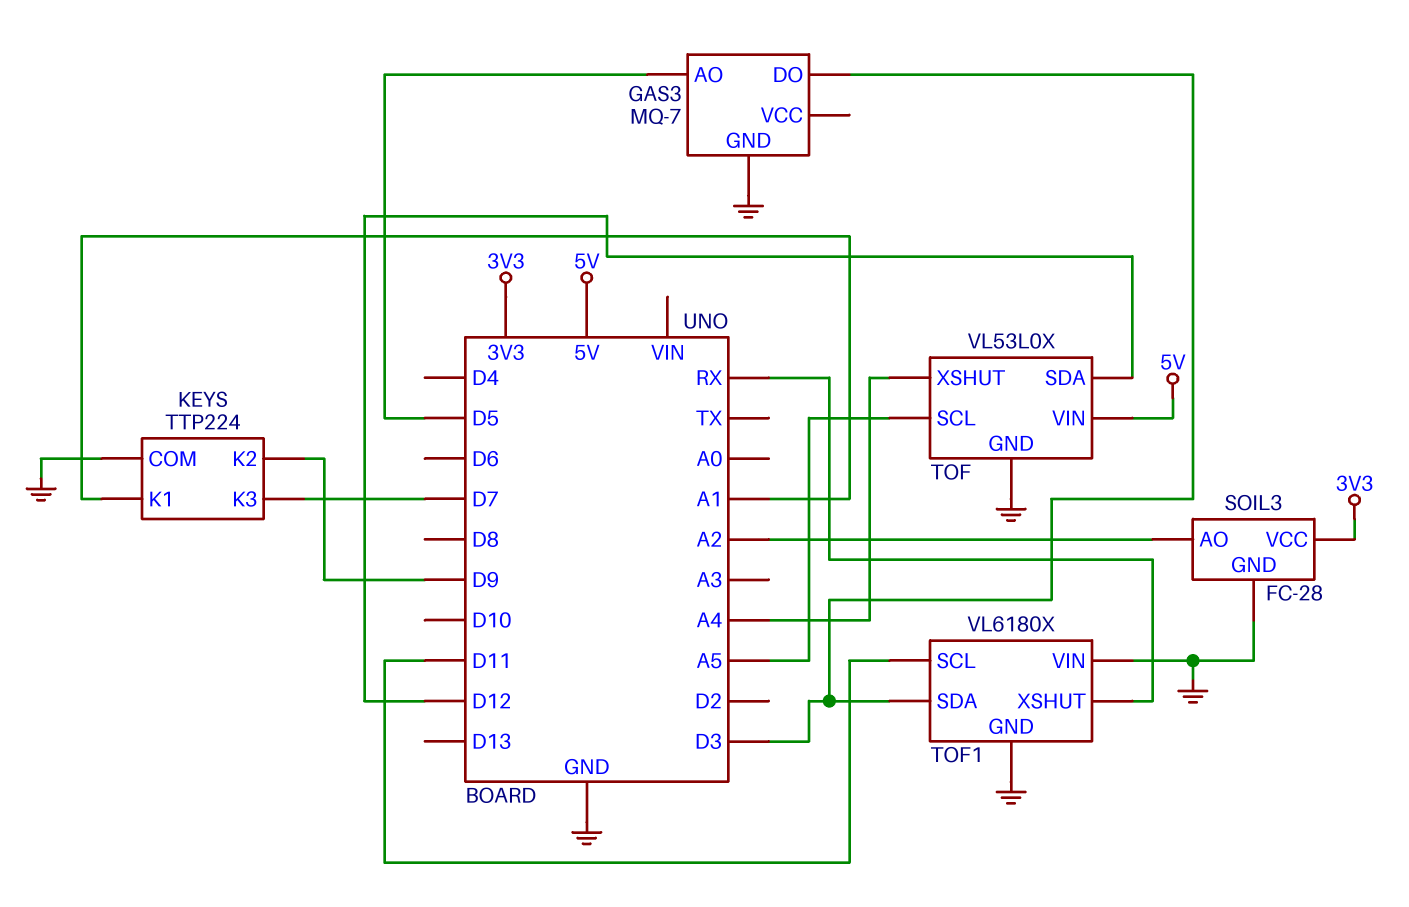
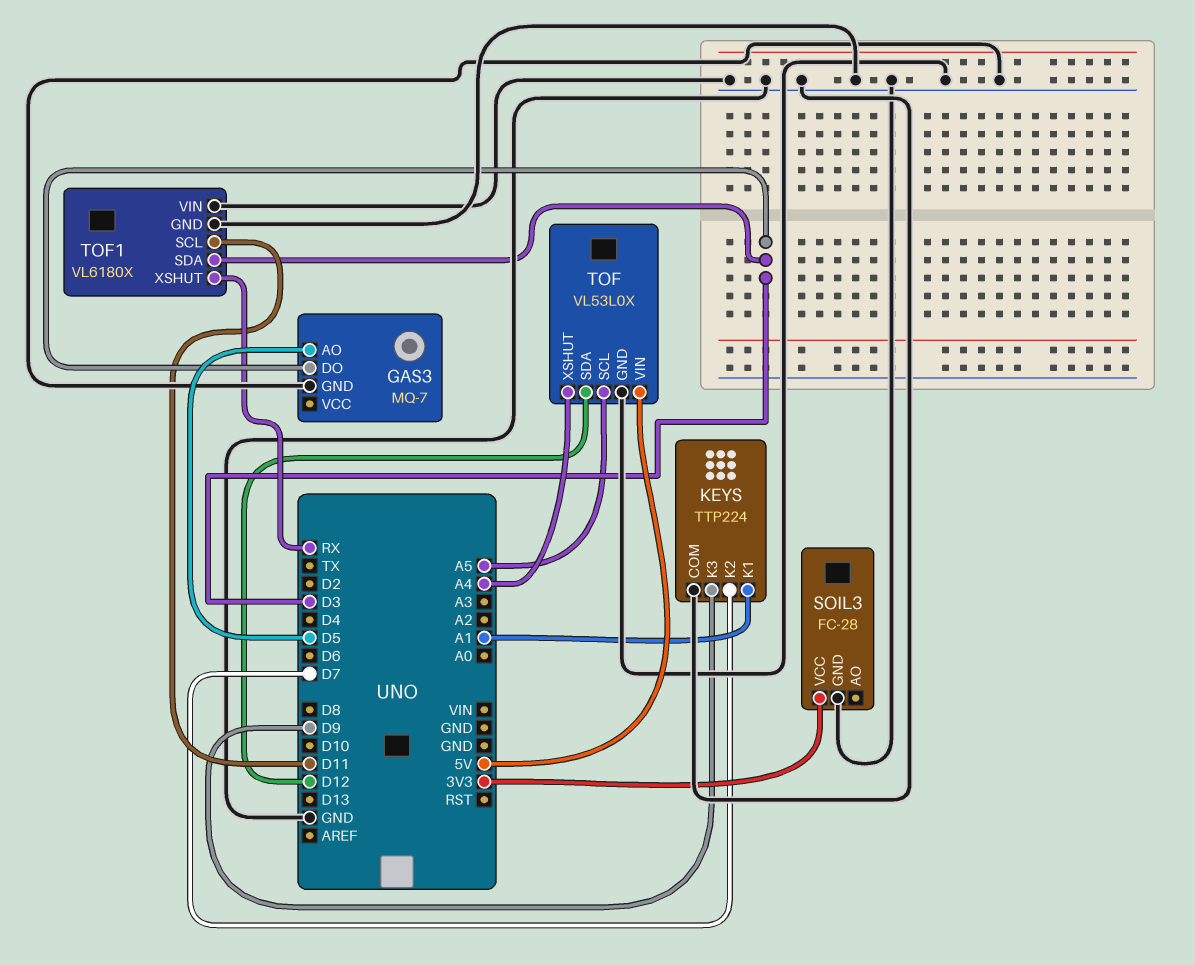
KEYS pin K2: D9 -> D7
KEYS pin K3: D7 -> D9
SOIL3 pin AO: A2 -> none

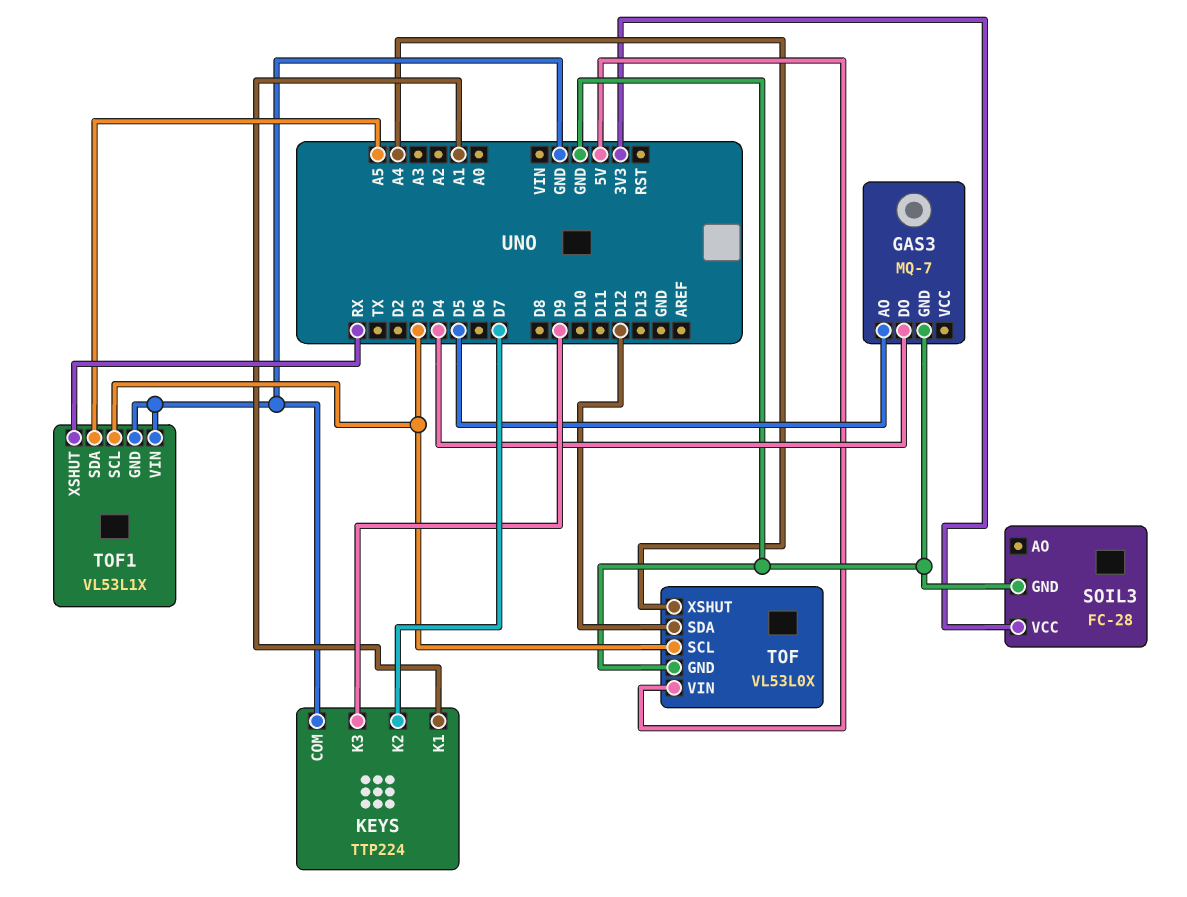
GAS3 pin DO: D3 -> D4
TOF pin SCL: A5 -> D3
TOF1: VL6180X -> VL53L1X
TOF1 pin SCL: D11 -> D3
TOF1 pin SDA: D3 -> A5

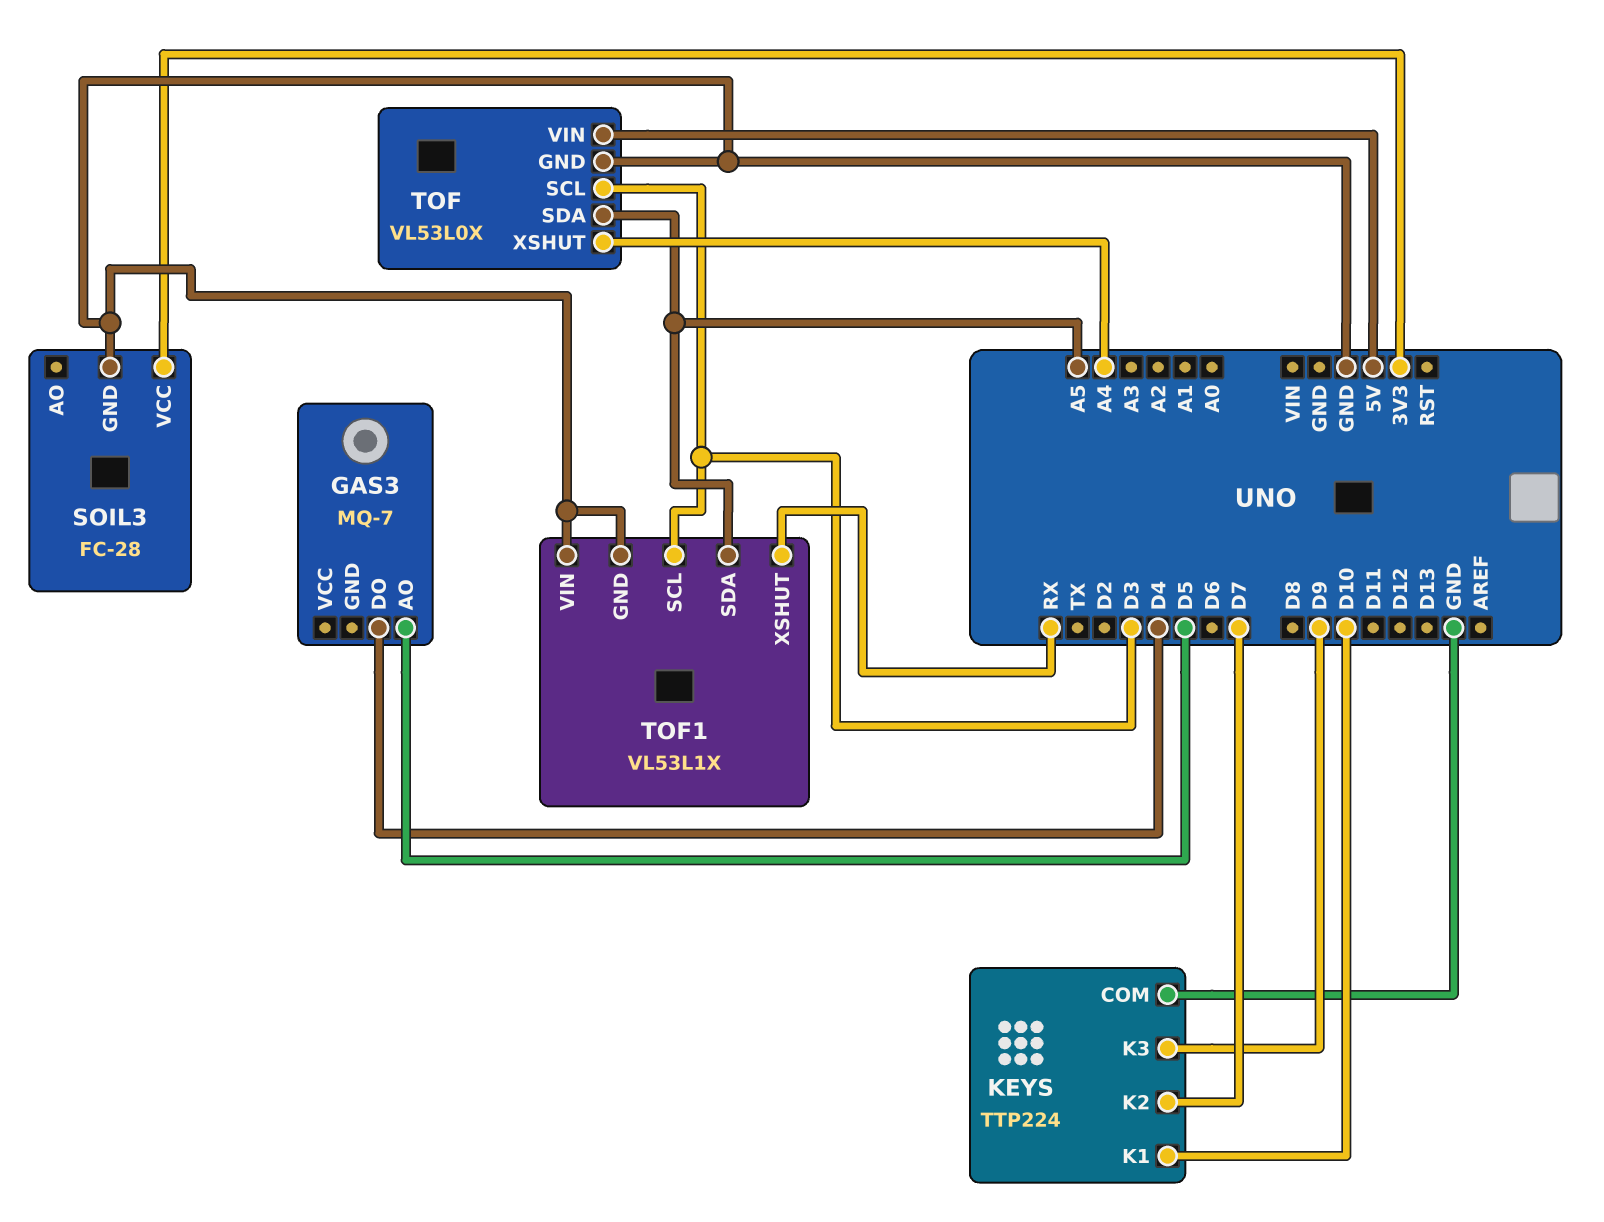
GAS3 pin GND: GND -> none
KEYS pin K1: A1 -> D10
TOF pin SDA: D12 -> A5

